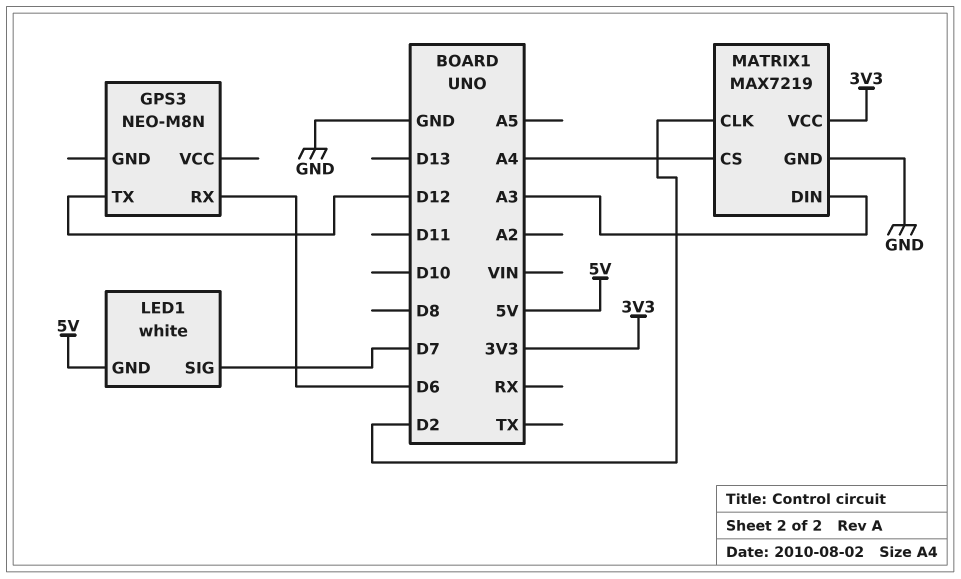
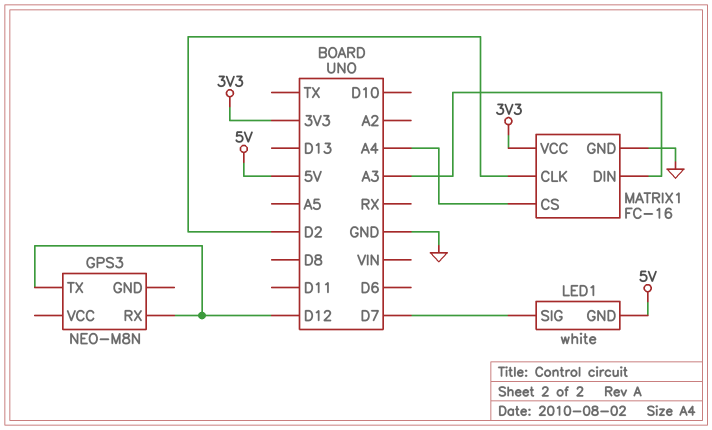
GPS3 pin RX: D6 -> D12
MATRIX1: MAX7219 -> FC-16

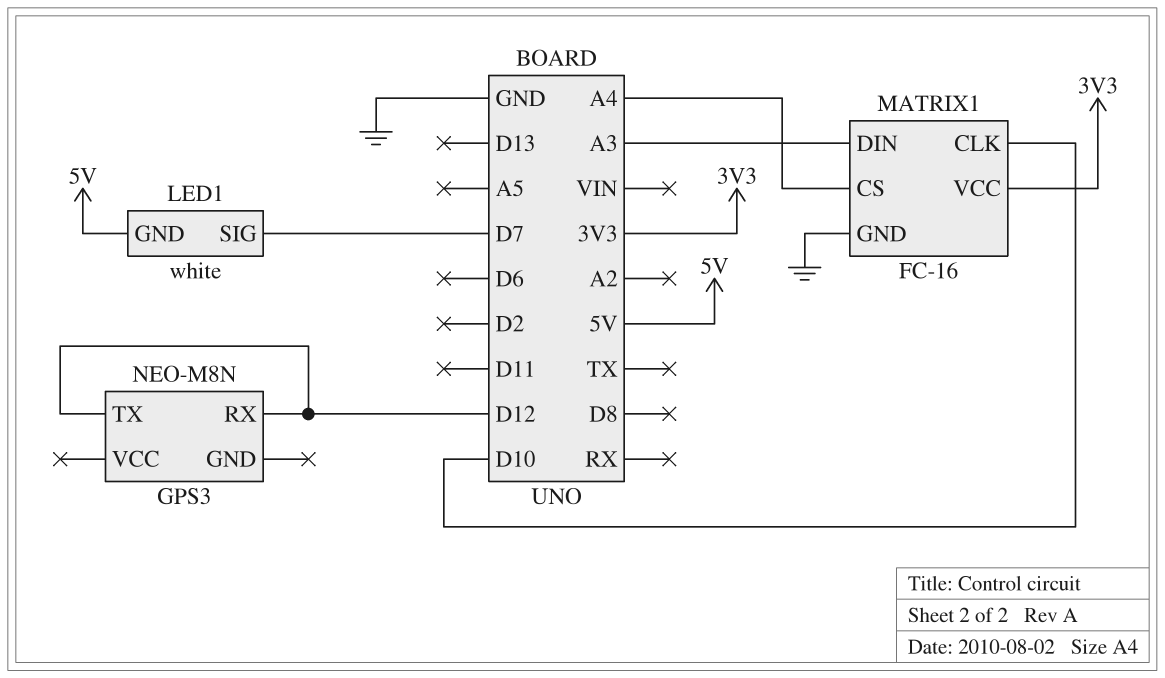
MATRIX1 pin CLK: D2 -> D10

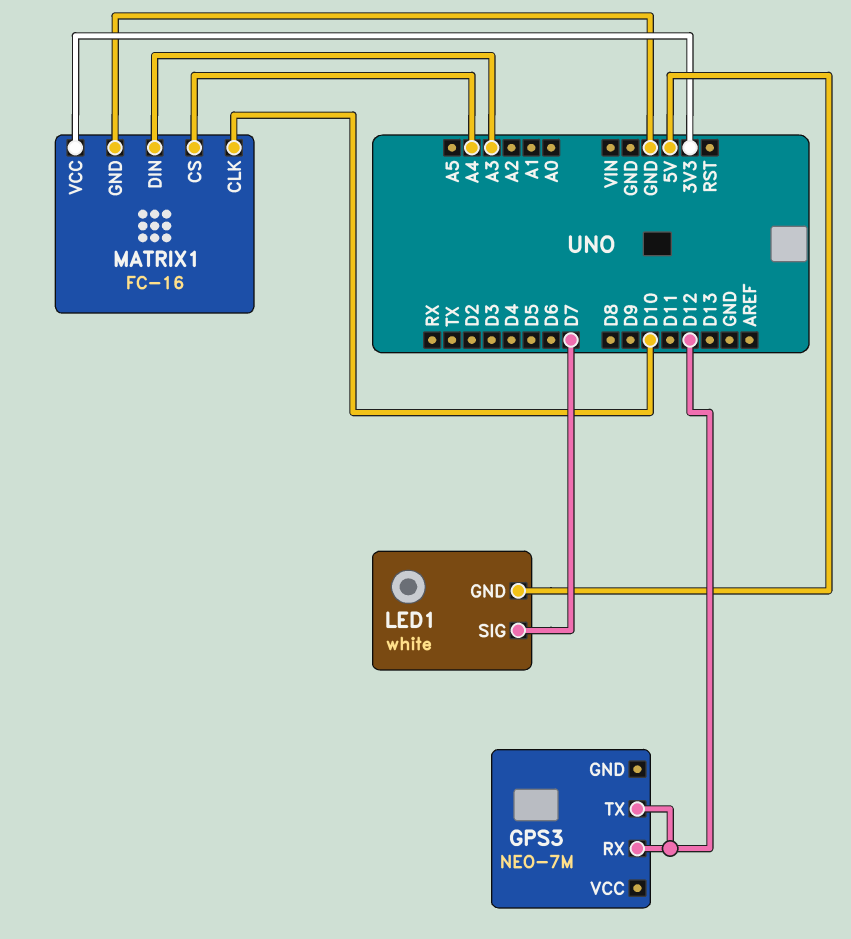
GPS3: NEO-M8N -> NEO-7M

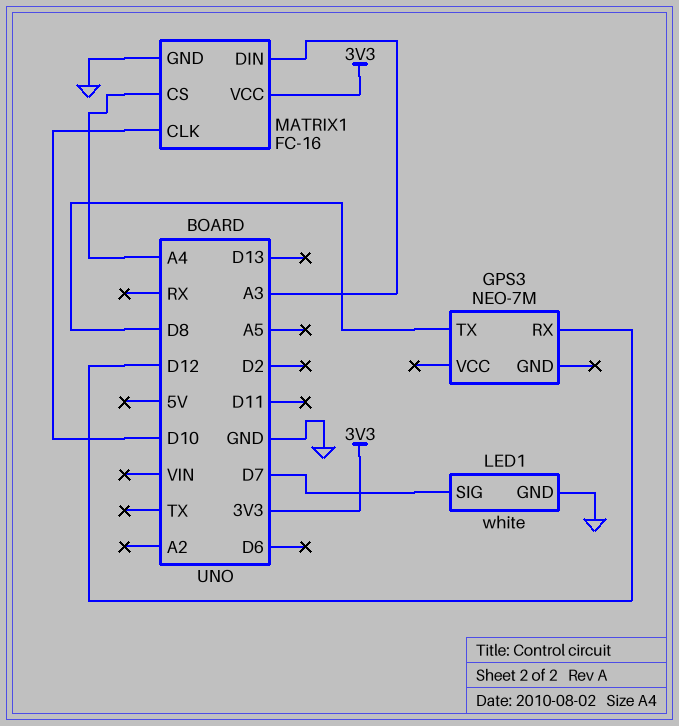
GPS3 pin TX: D12 -> D8
LED1 pin GND: 5V -> GND

